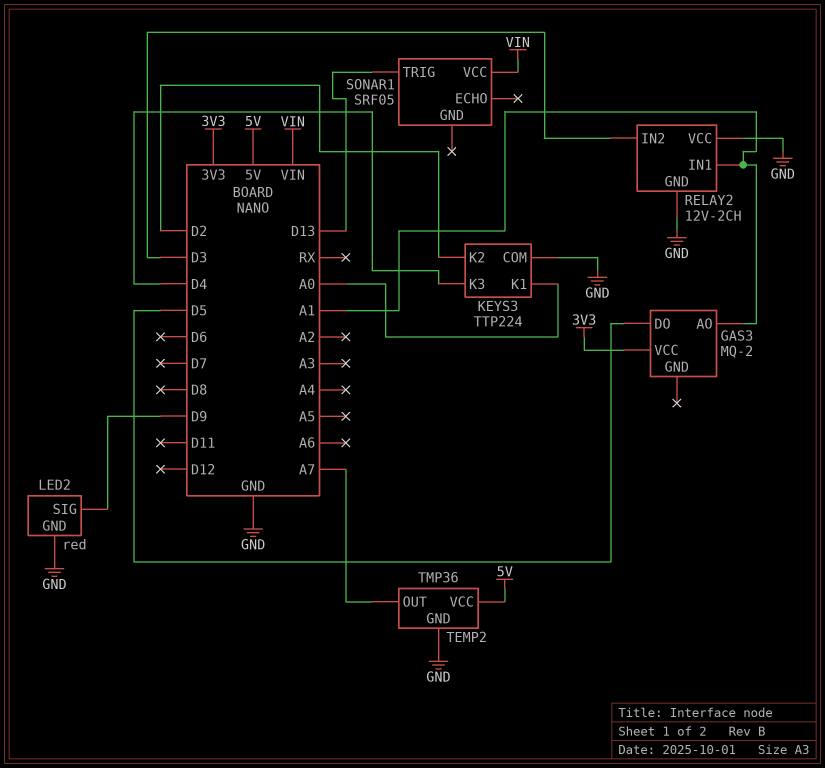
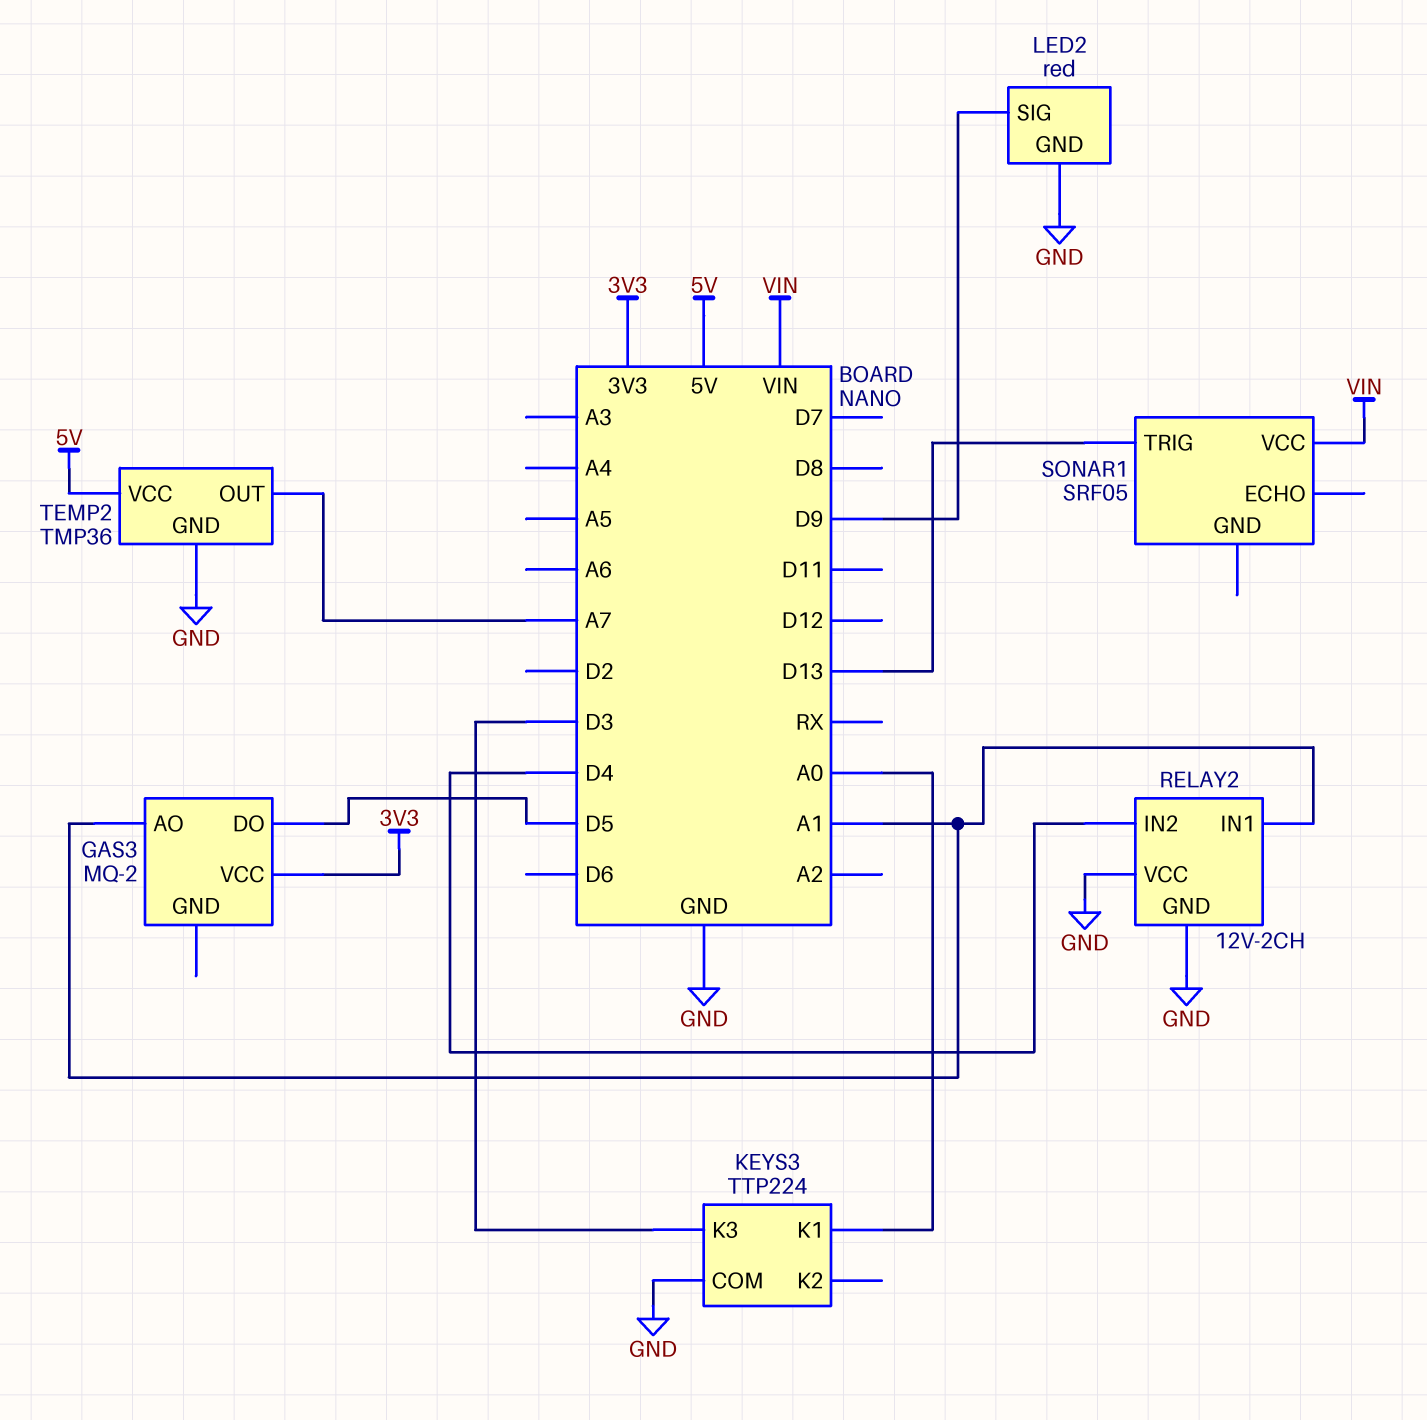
KEYS3 pin K2: D2 -> none
KEYS3 pin K3: D4 -> D3
RELAY2 pin IN2: D3 -> D4

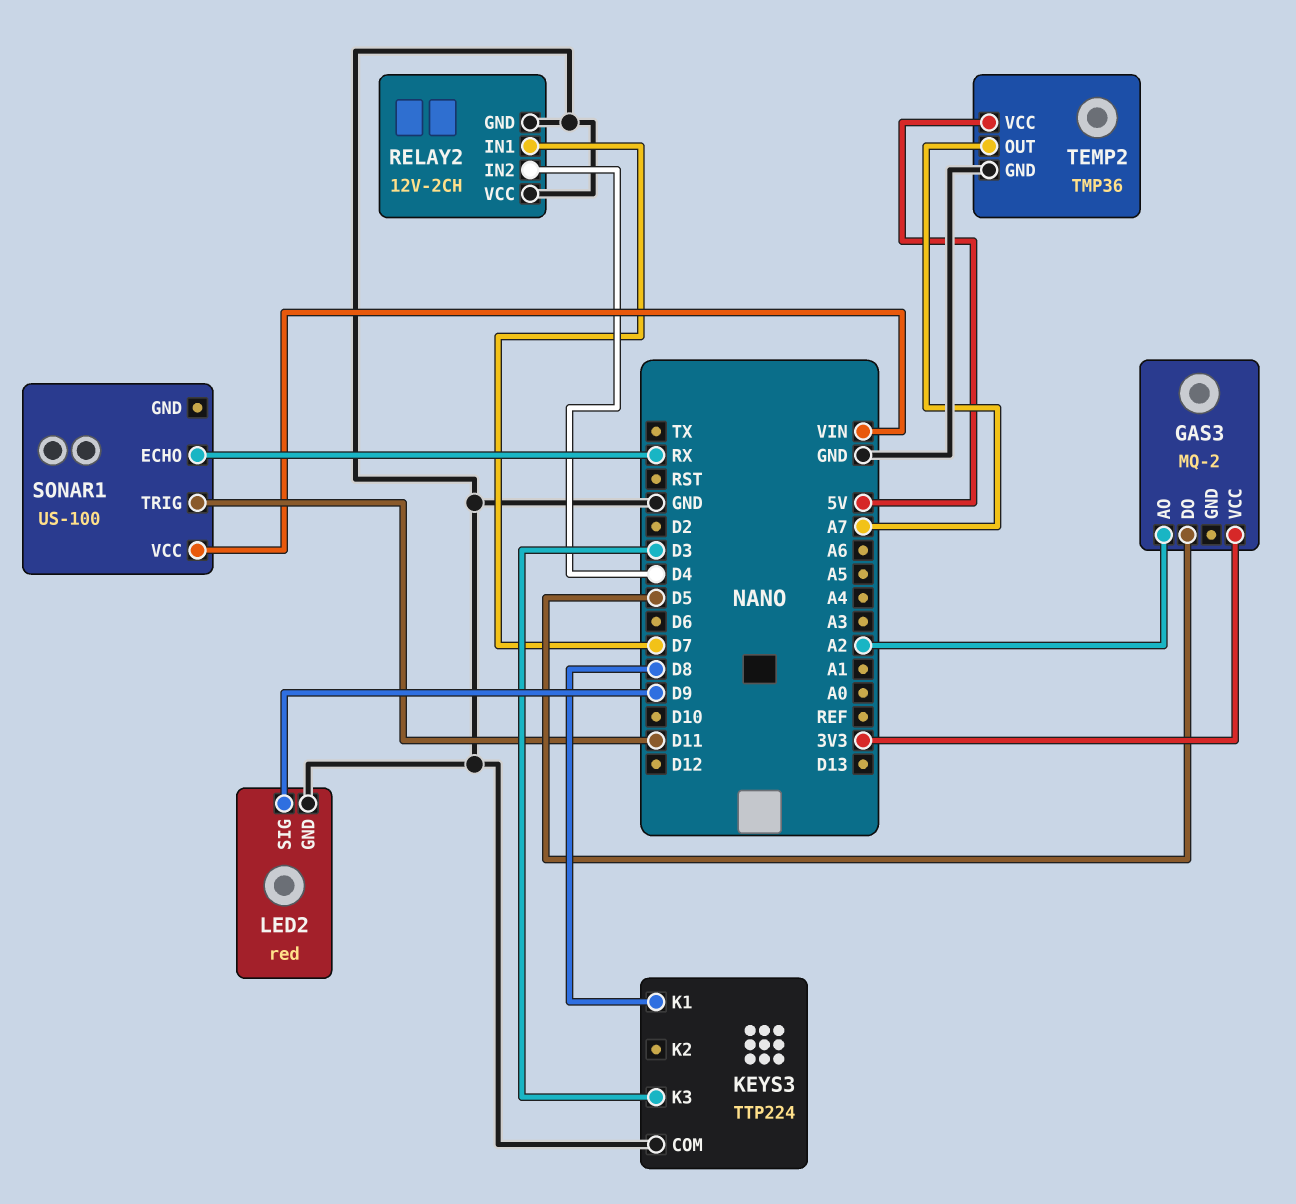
GAS3 pin AO: A1 -> A2
KEYS3 pin K1: A0 -> D8
RELAY2 pin IN1: A1 -> D7
SONAR1: SRF05 -> US-100
SONAR1 pin ECHO: none -> RX
SONAR1 pin TRIG: D13 -> D11

